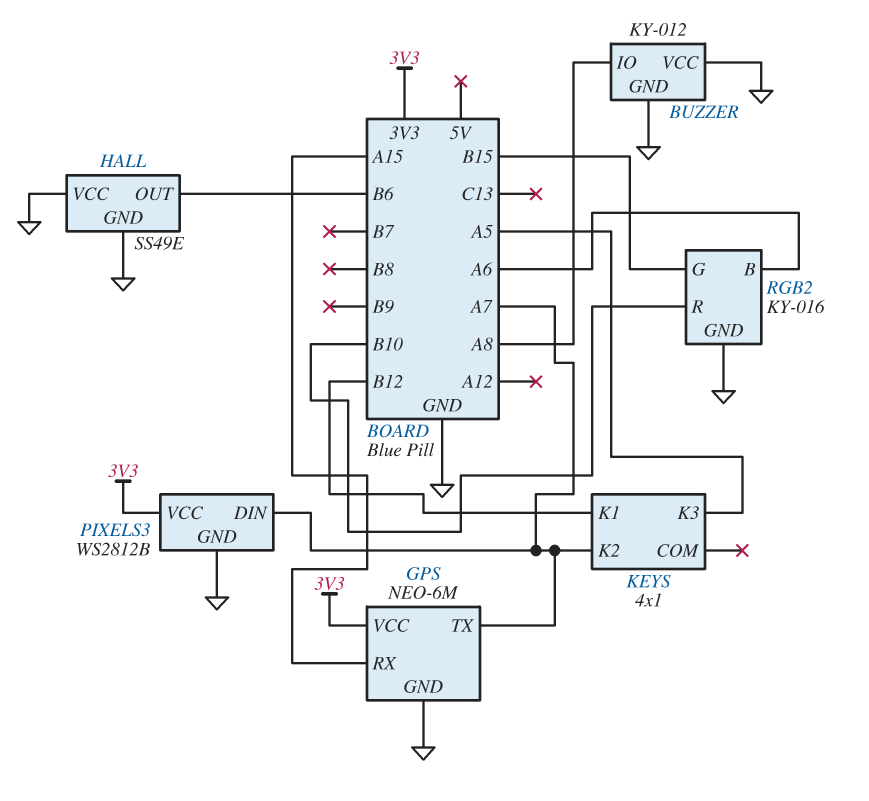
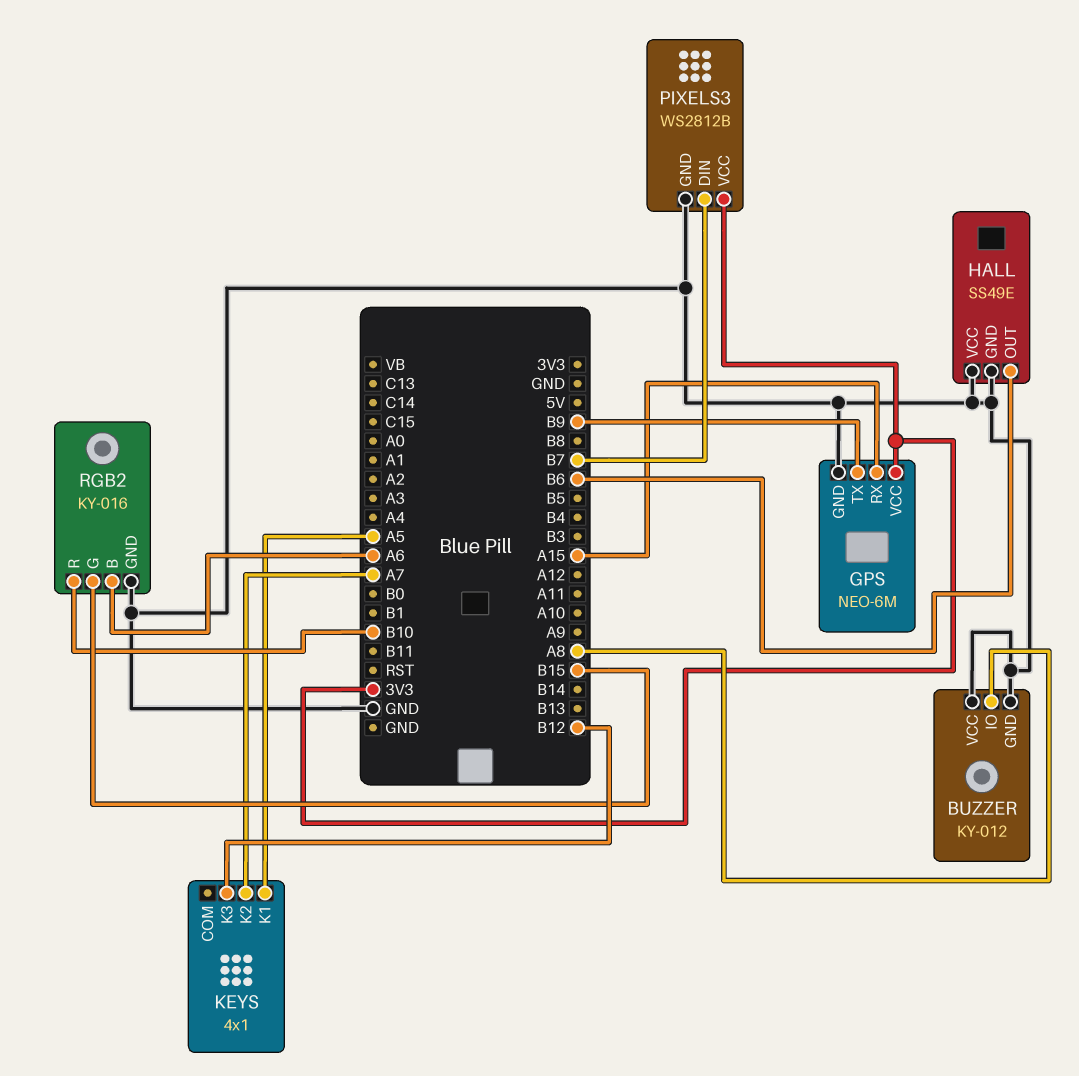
GPS pin TX: A7 -> B9
KEYS pin K1: B12 -> A5
KEYS pin K3: A5 -> B12
PIXELS3 pin DIN: A7 -> B7

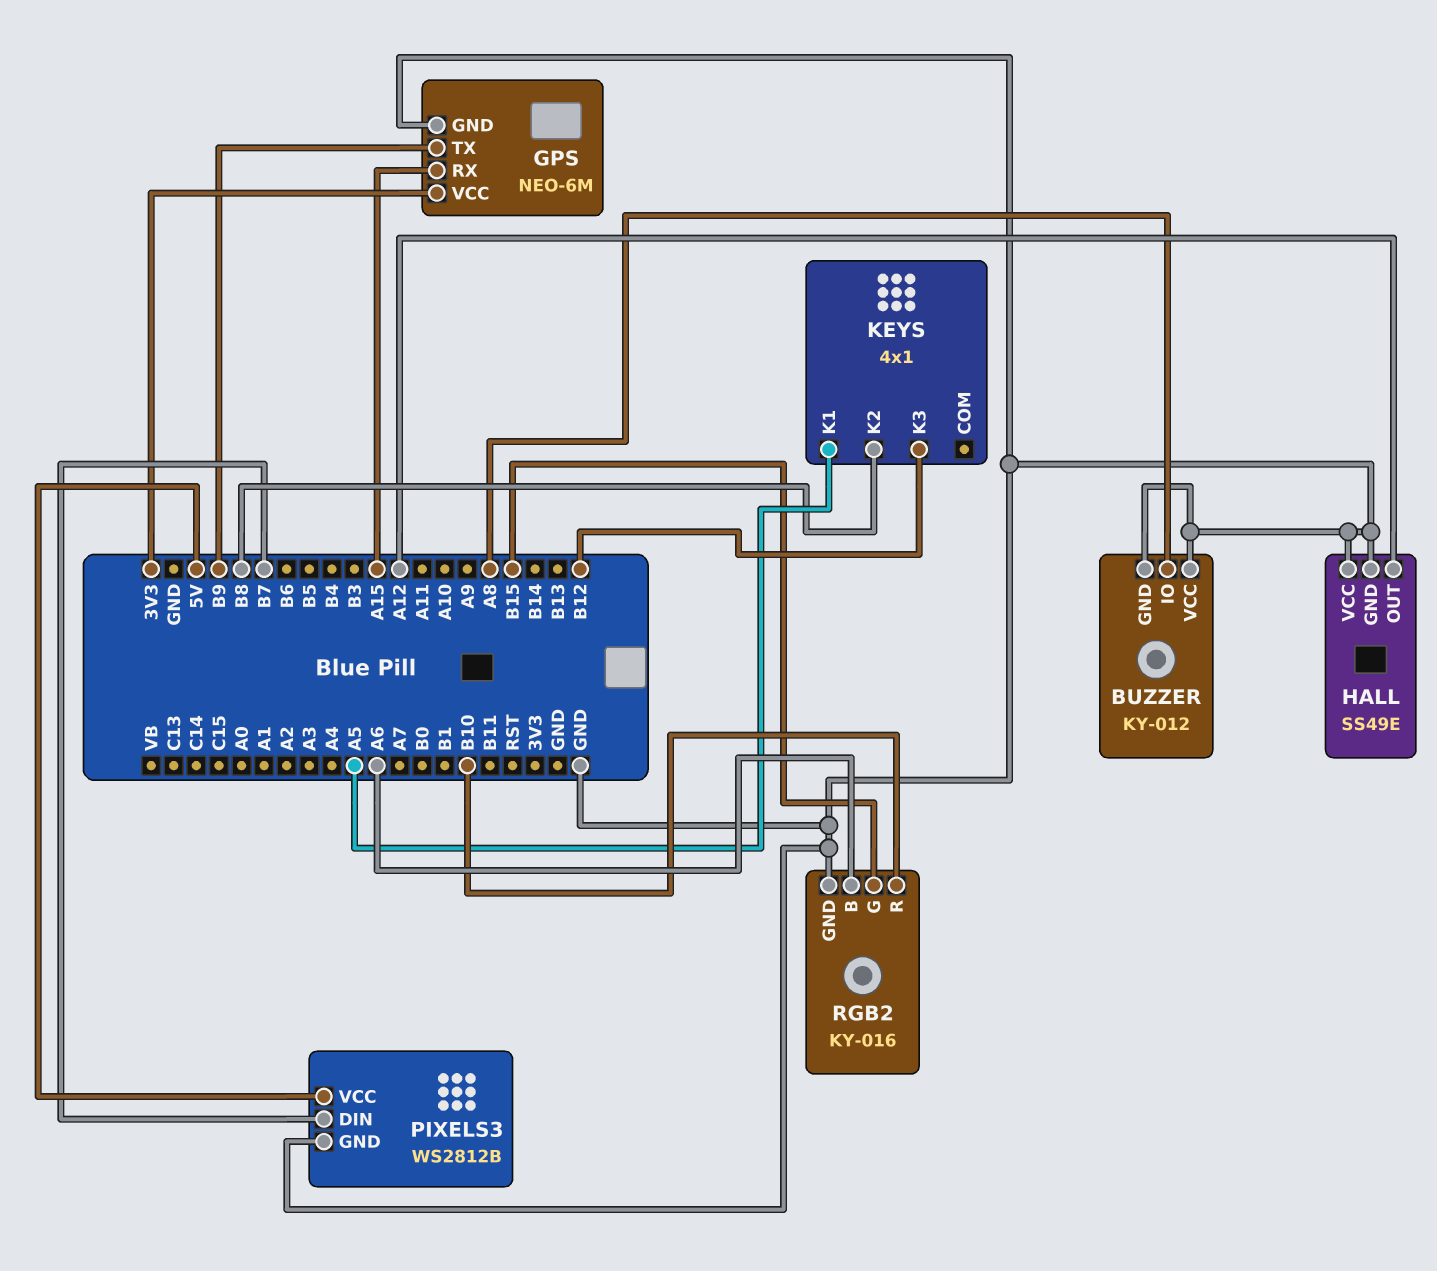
HALL pin OUT: B6 -> A12
KEYS pin K2: A7 -> B8
PIXELS3 pin VCC: 3V3 -> 5V

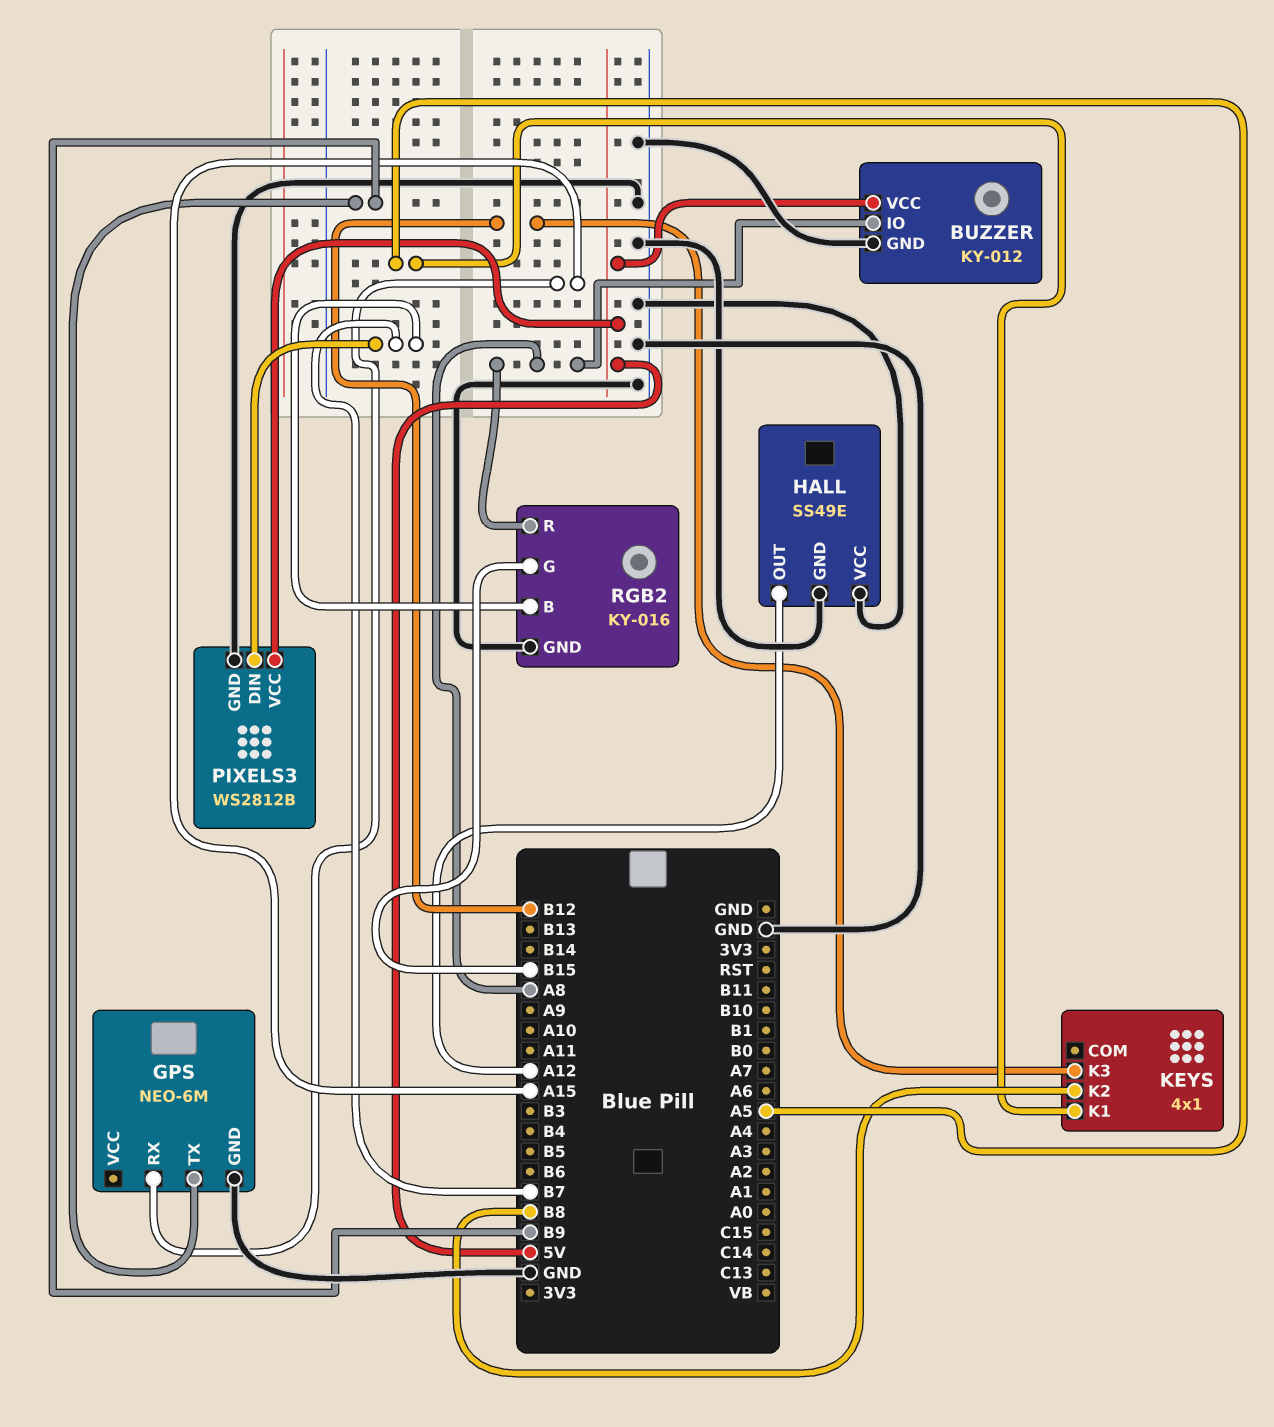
BUZZER pin VCC: GND -> 5V
GPS pin VCC: 3V3 -> none
RGB2 pin B: A6 -> B7
RGB2 pin R: B10 -> A8

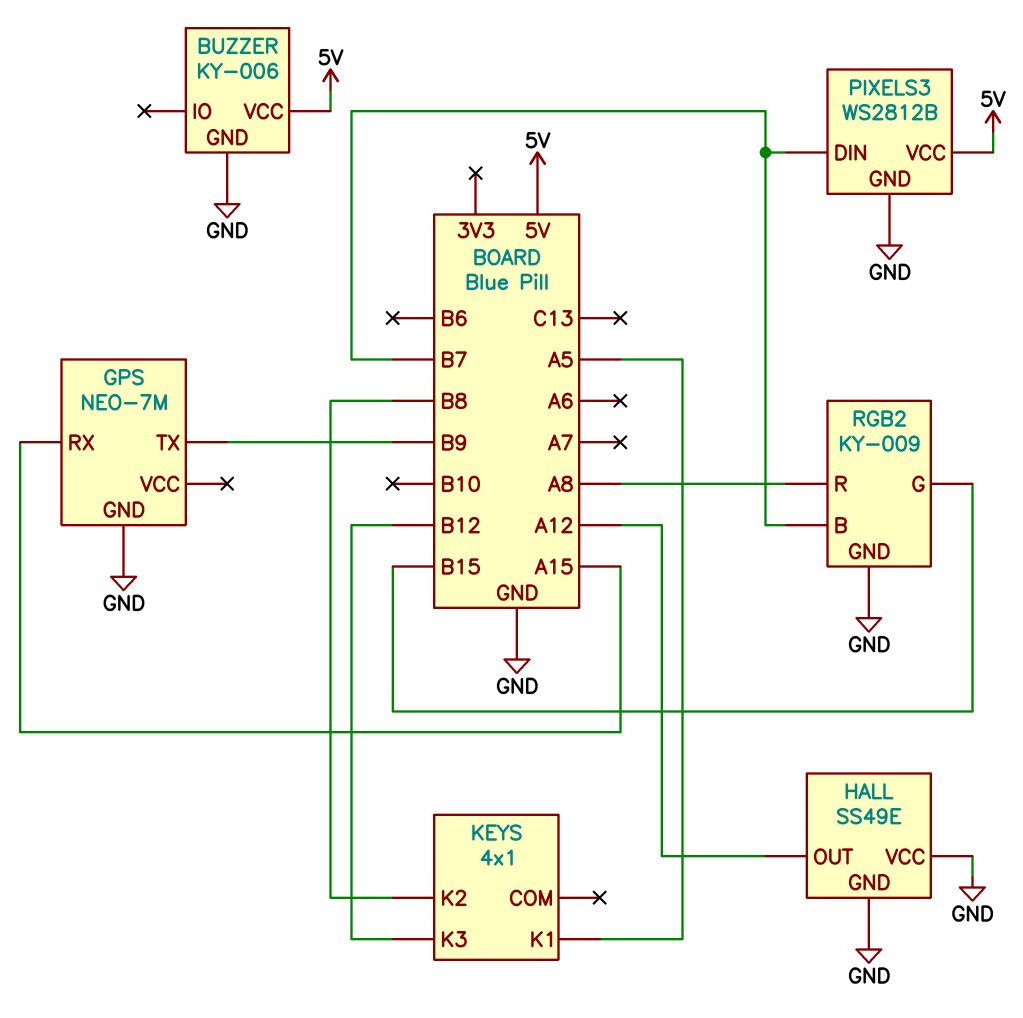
BUZZER: KY-012 -> KY-006
BUZZER pin IO: A8 -> none
GPS: NEO-6M -> NEO-7M
RGB2: KY-016 -> KY-009

